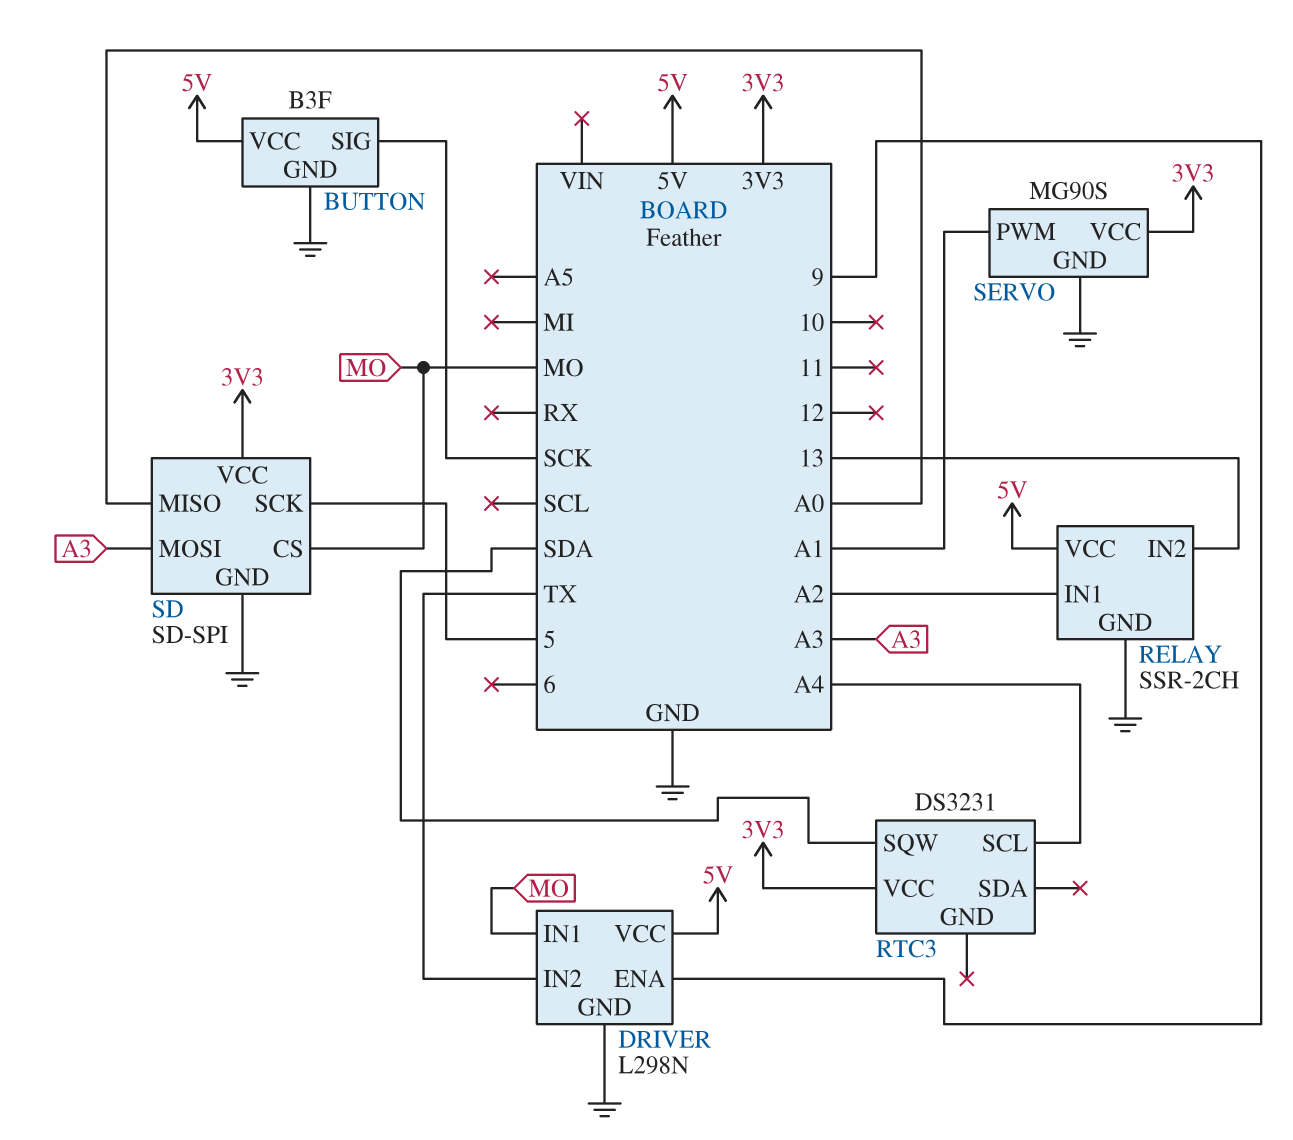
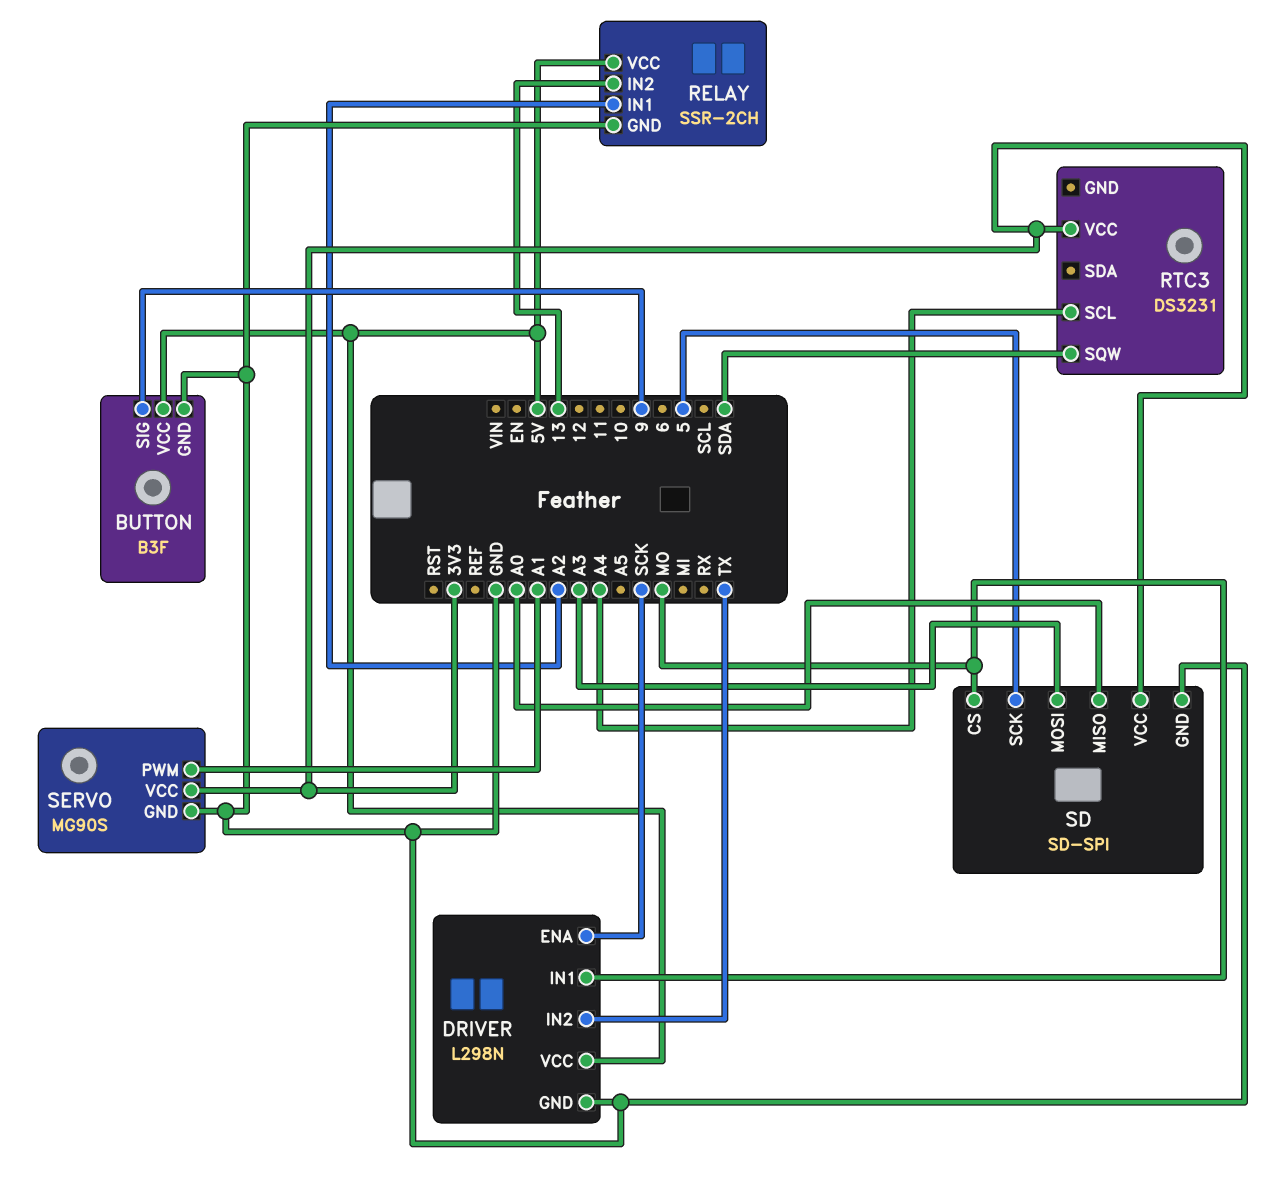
BUTTON pin SIG: SCK -> 9
DRIVER pin ENA: 9 -> SCK

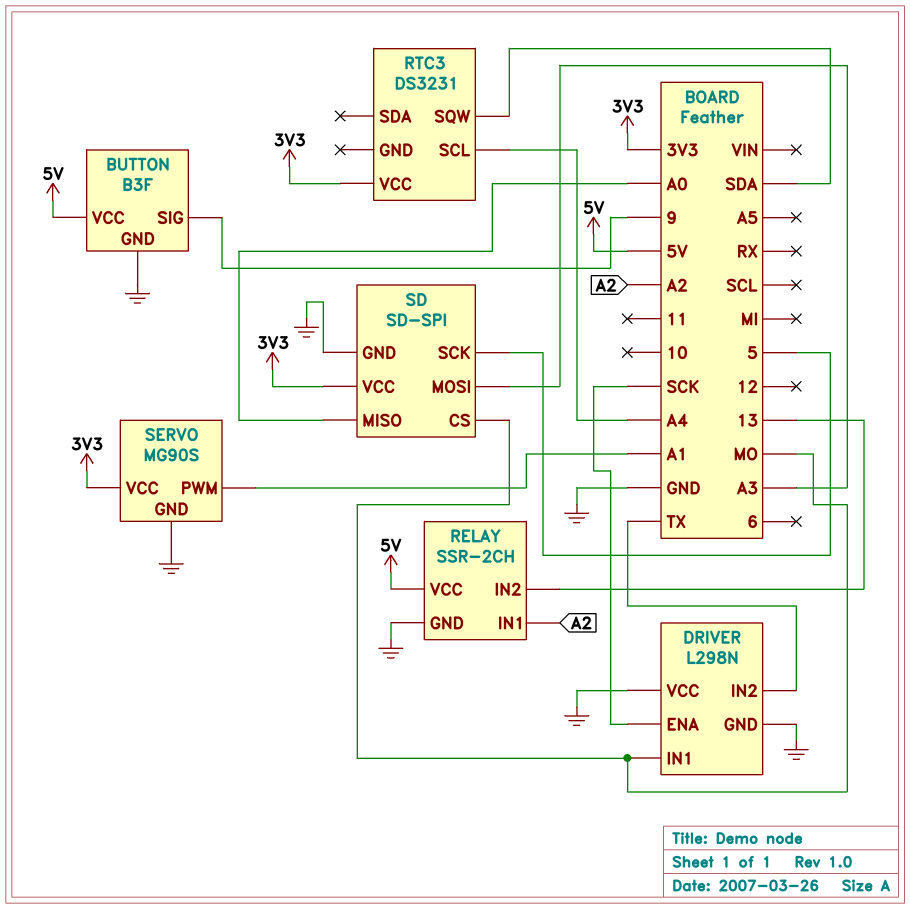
DRIVER pin VCC: 5V -> GND

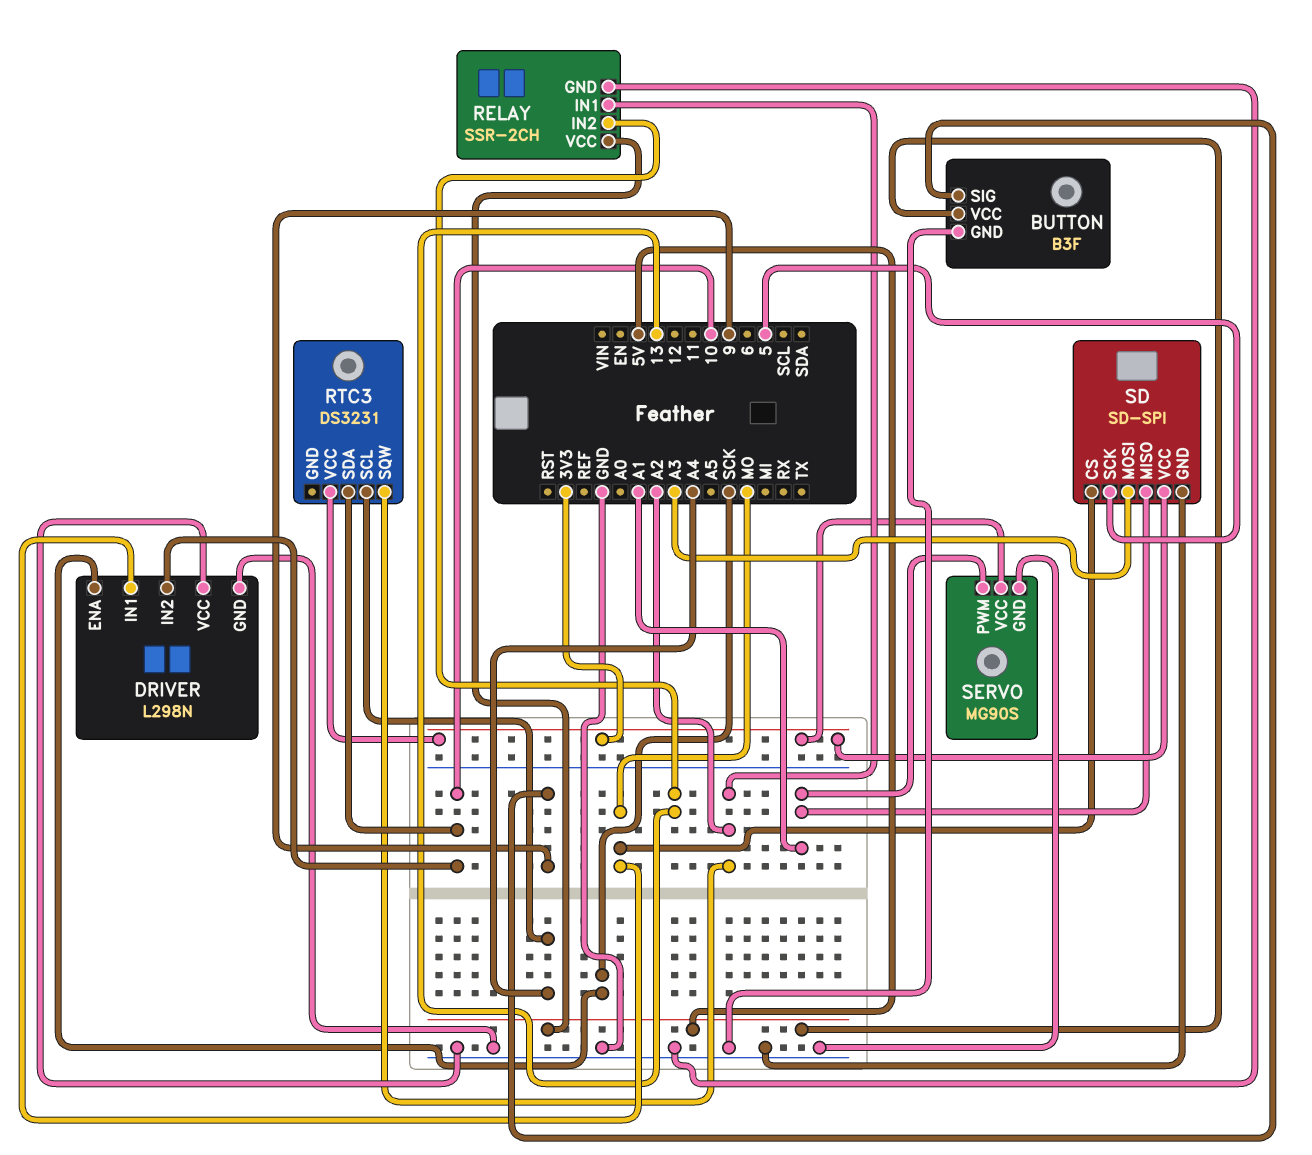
DRIVER pin IN2: TX -> 10
RTC3 pin SDA: none -> 10
RTC3 pin SQW: SDA -> A2
SD pin MISO: A0 -> A1

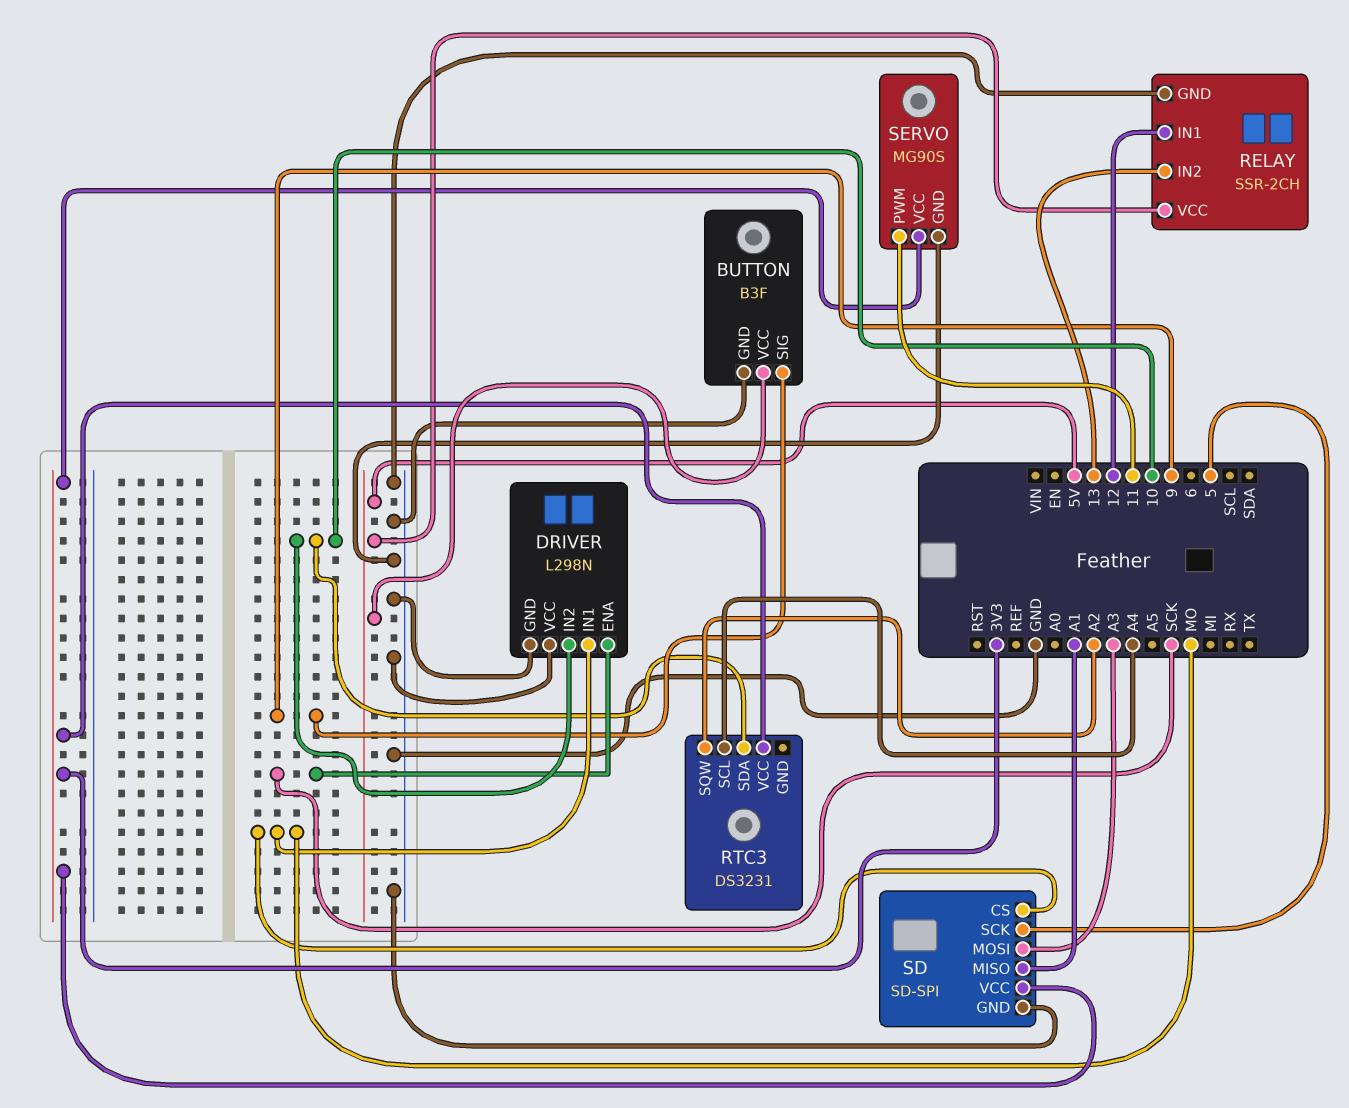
RELAY pin IN1: A2 -> 12
SERVO pin PWM: A1 -> 11

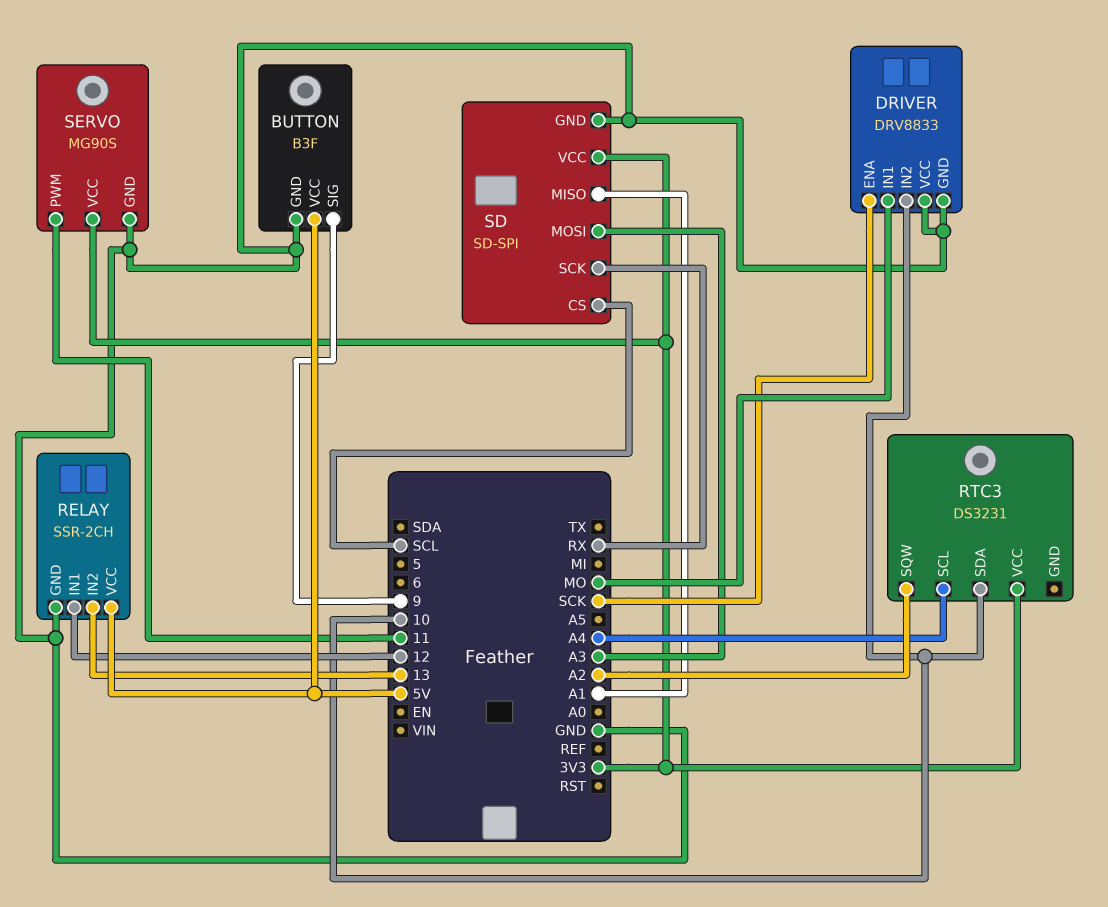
DRIVER: L298N -> DRV8833
SD pin CS: MO -> SCL
SD pin SCK: 5 -> RX

